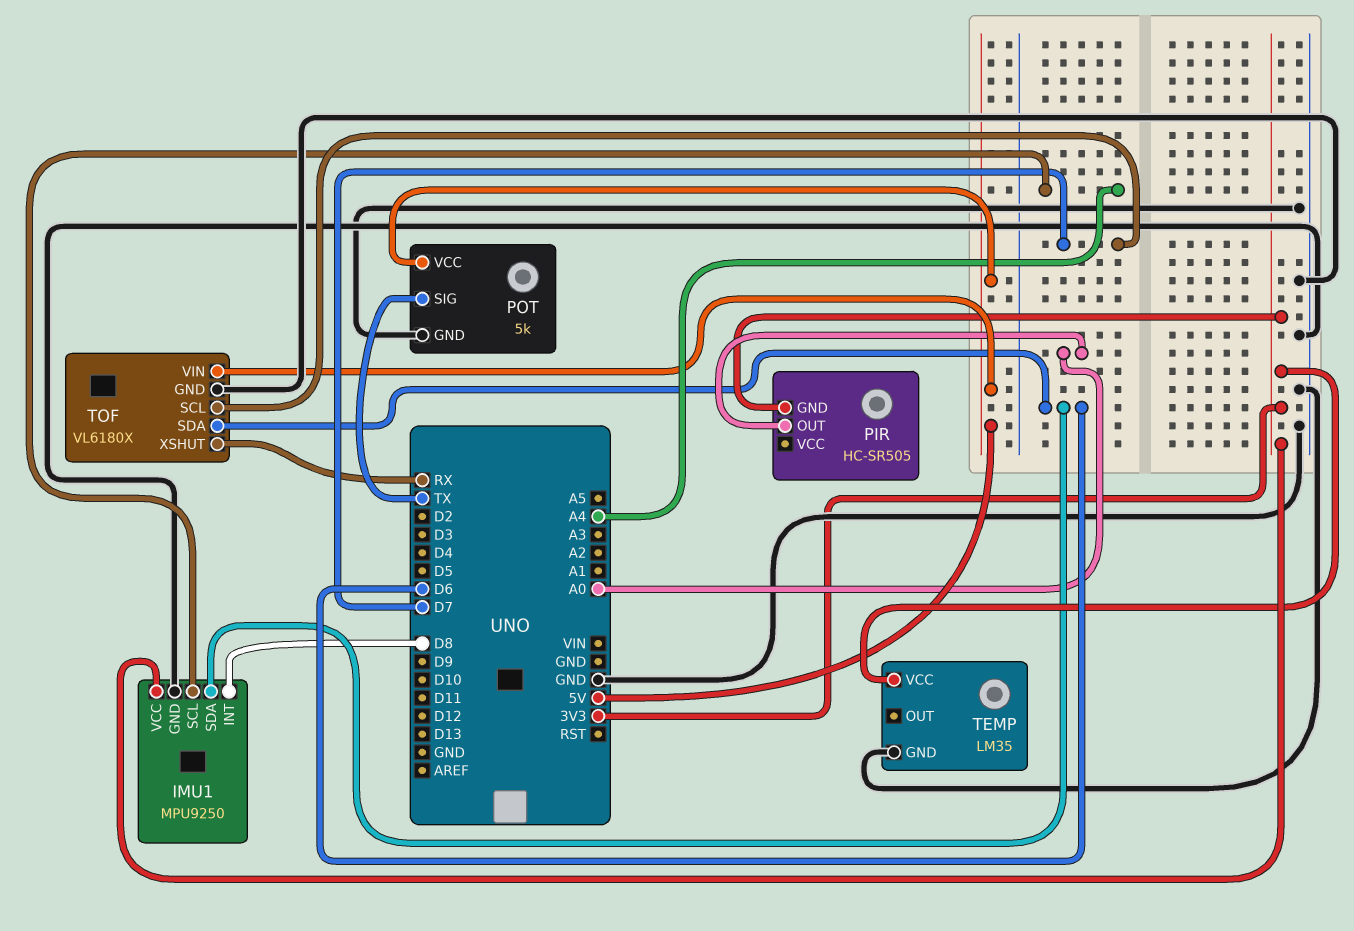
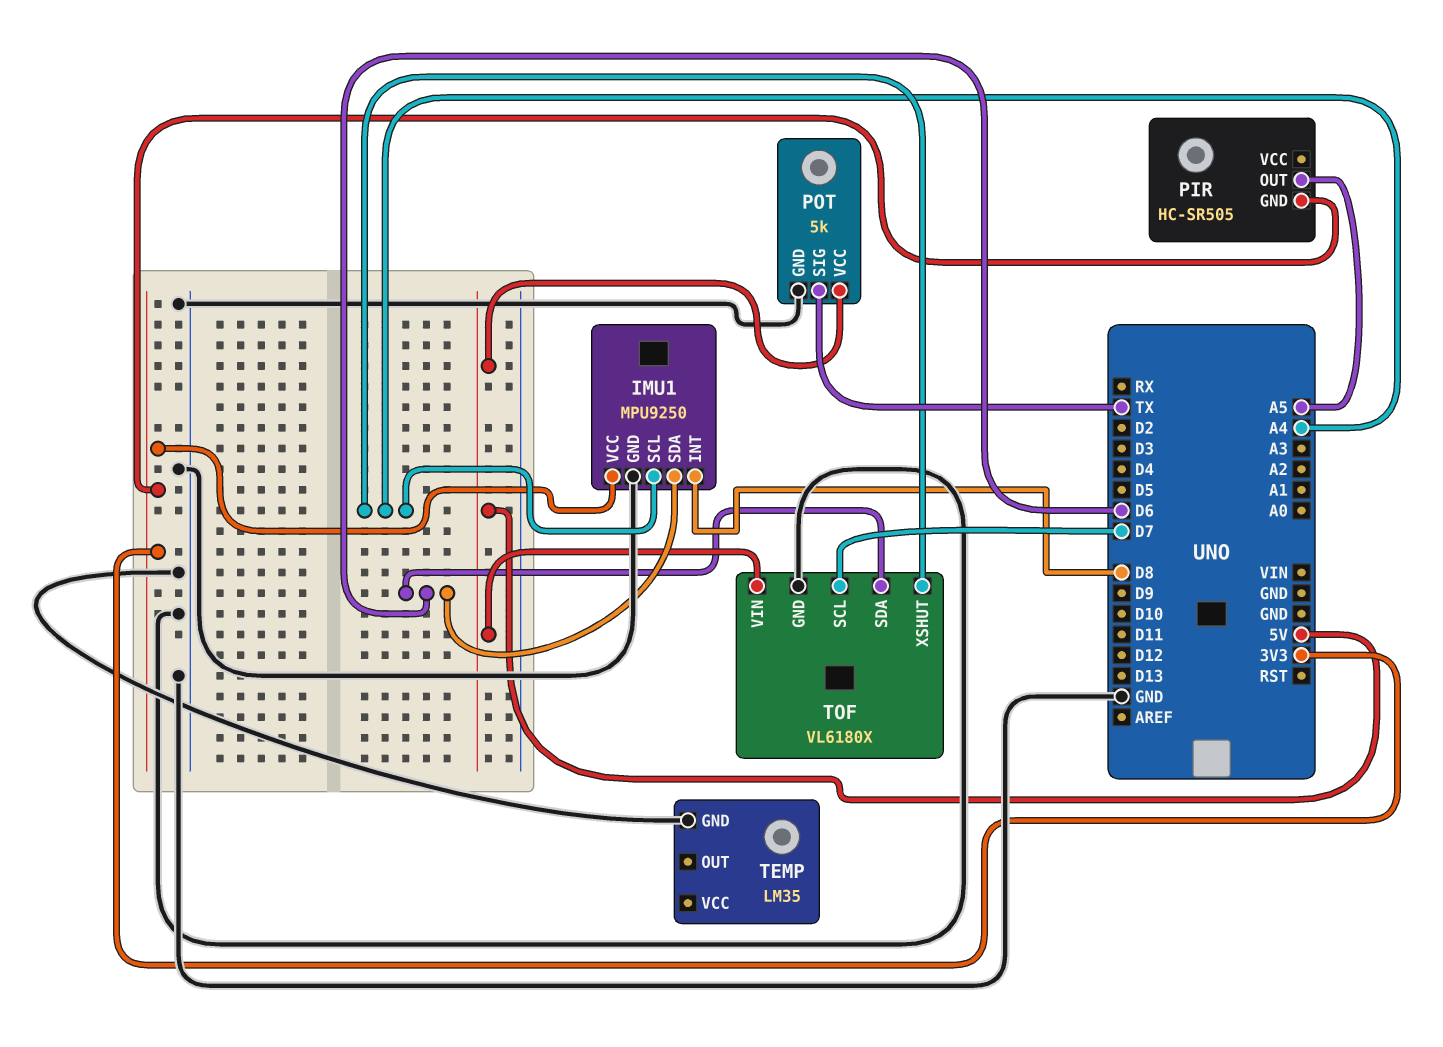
PIR pin OUT: A0 -> A5
TEMP pin VCC: 3V3 -> none
TOF pin XSHUT: RX -> A4

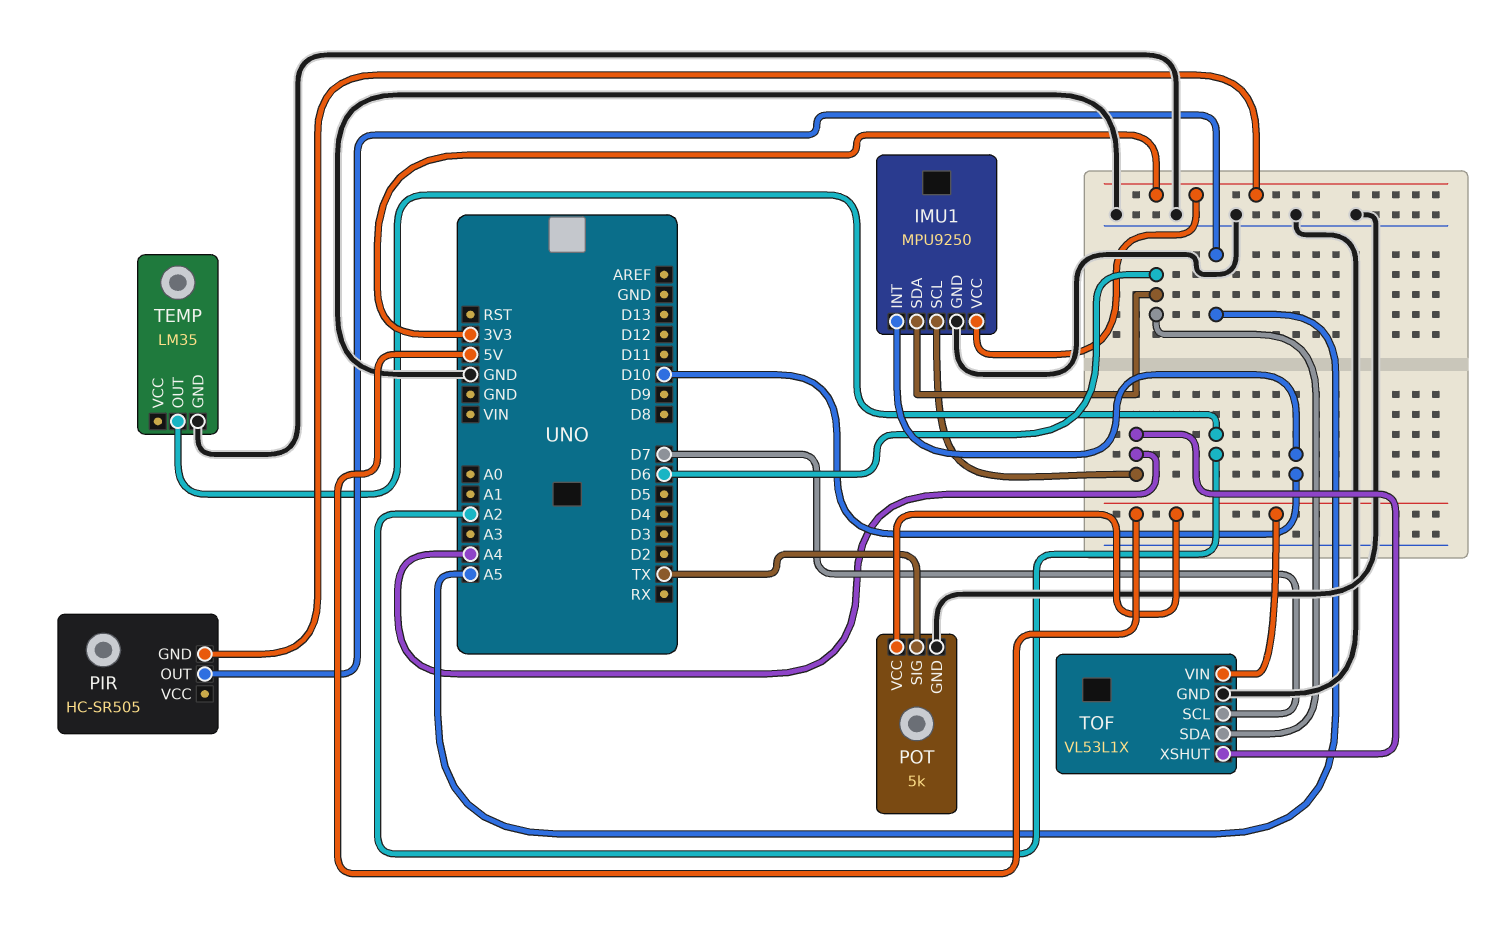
IMU1 pin INT: D8 -> D10
TEMP pin OUT: none -> A2
TOF: VL6180X -> VL53L1X

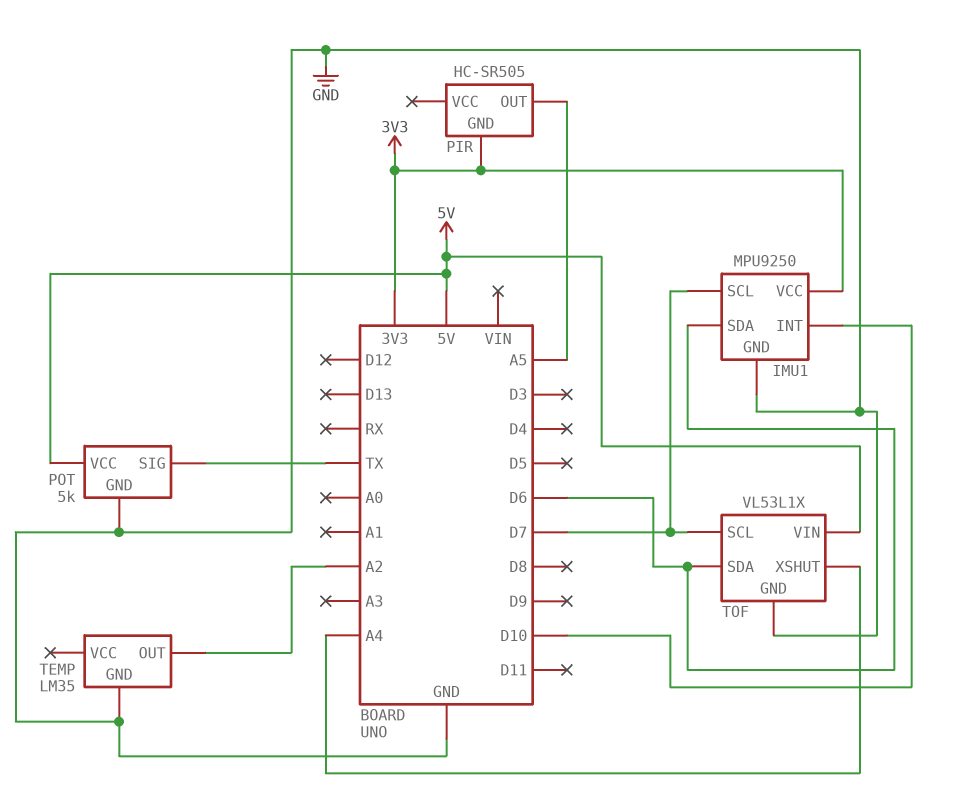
IMU1 pin SCL: A4 -> D7

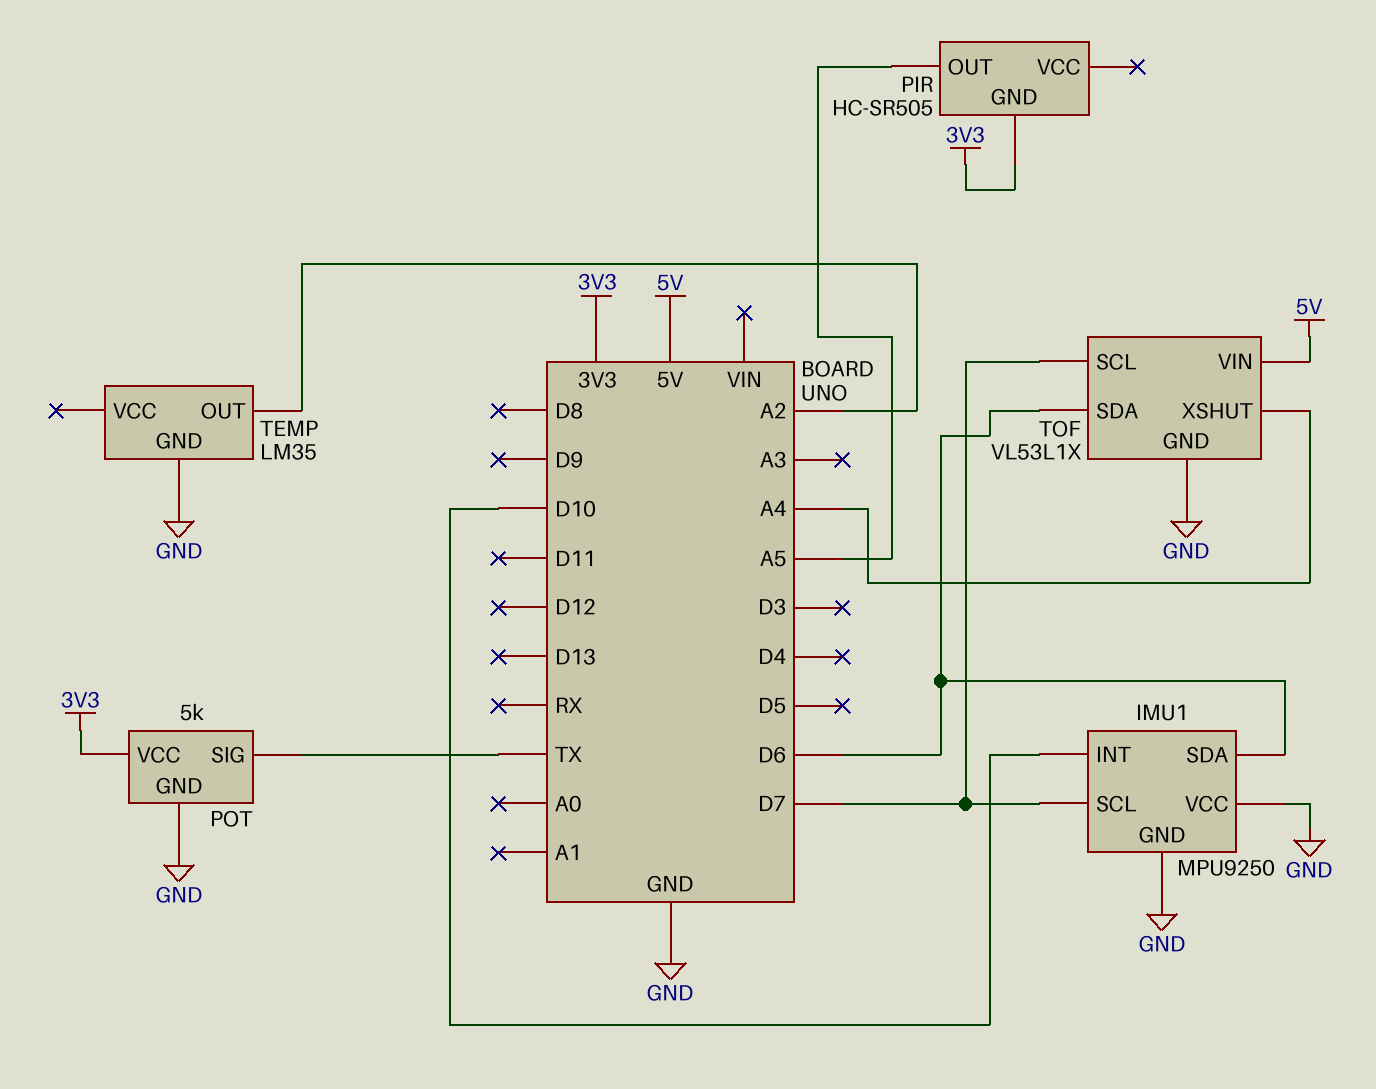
IMU1 pin VCC: 3V3 -> GND
POT pin VCC: 5V -> 3V3

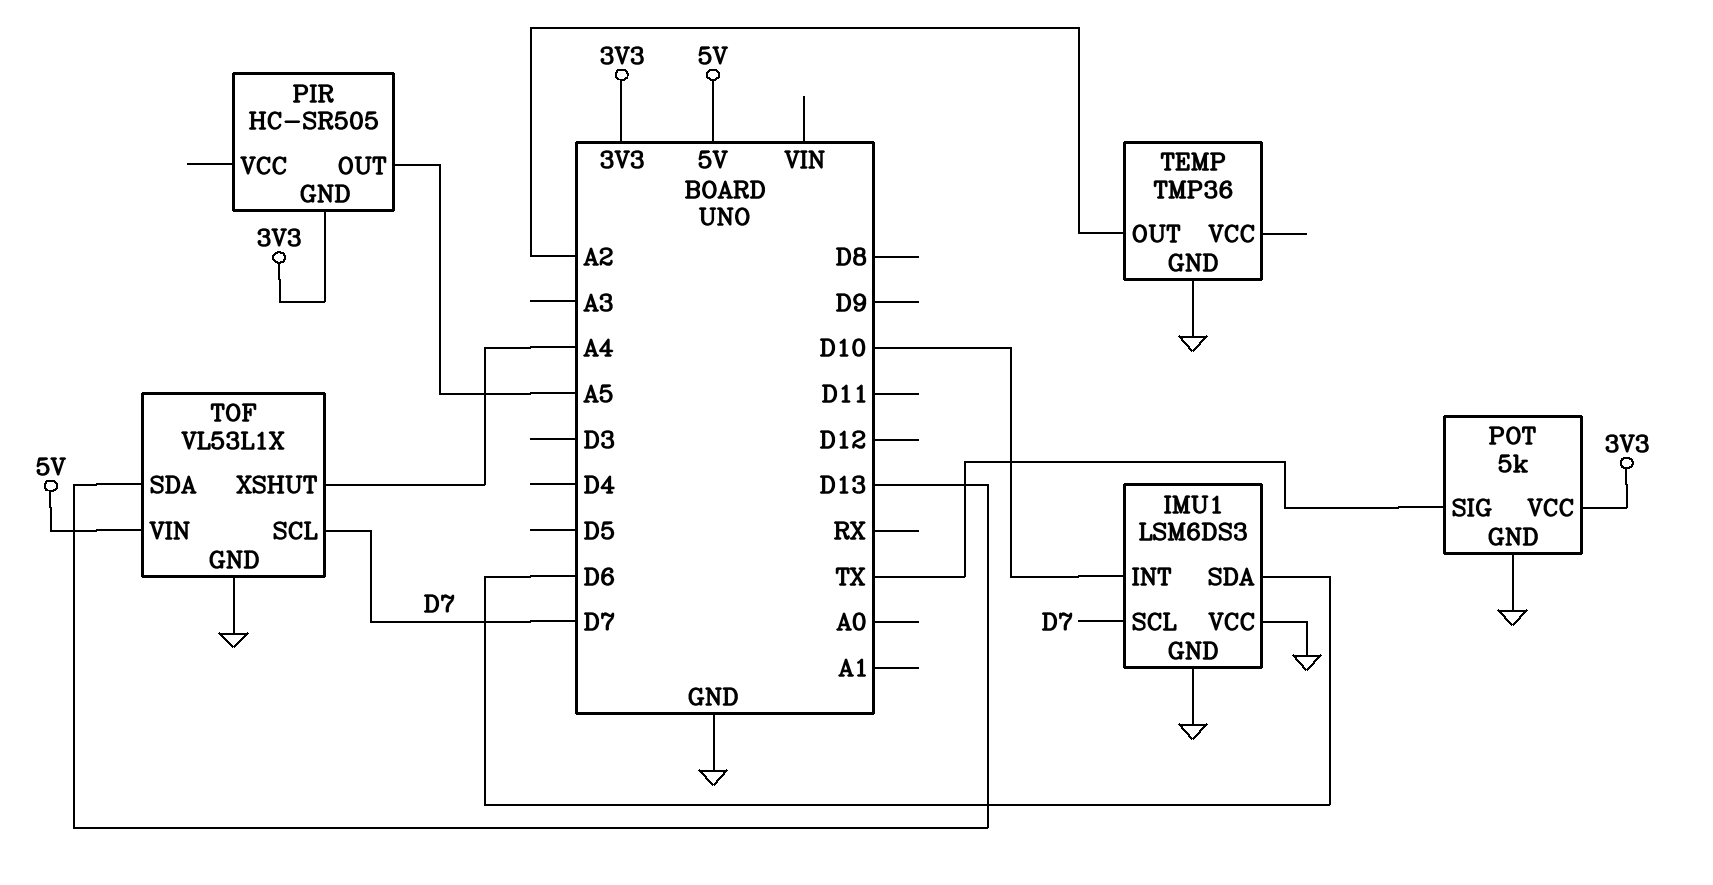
IMU1: MPU9250 -> LSM6DS3
TEMP: LM35 -> TMP36
TOF pin SDA: D6 -> D13

